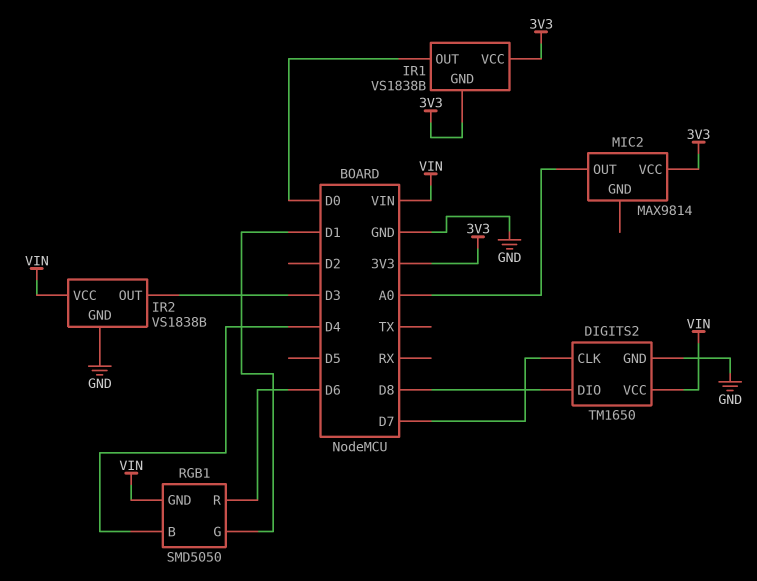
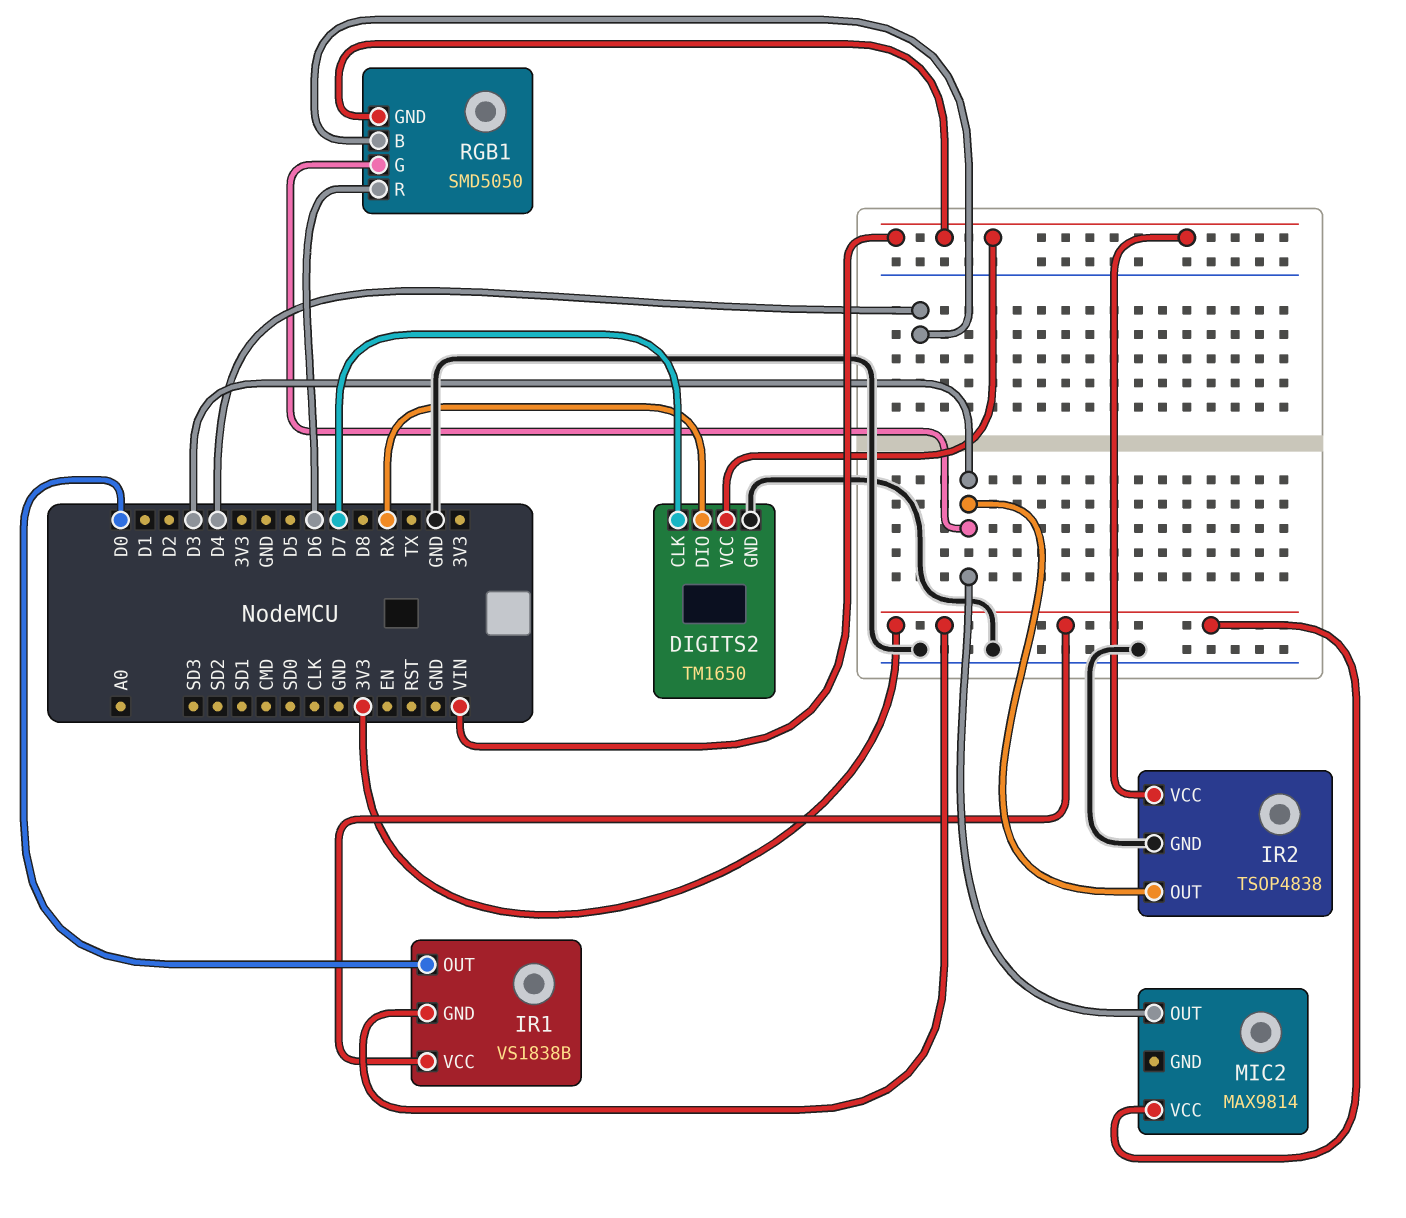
DIGITS2 pin DIO: D8 -> RX
IR2: VS1838B -> TSOP4838
MIC2 pin OUT: A0 -> D3
RGB1 pin G: D1 -> D3

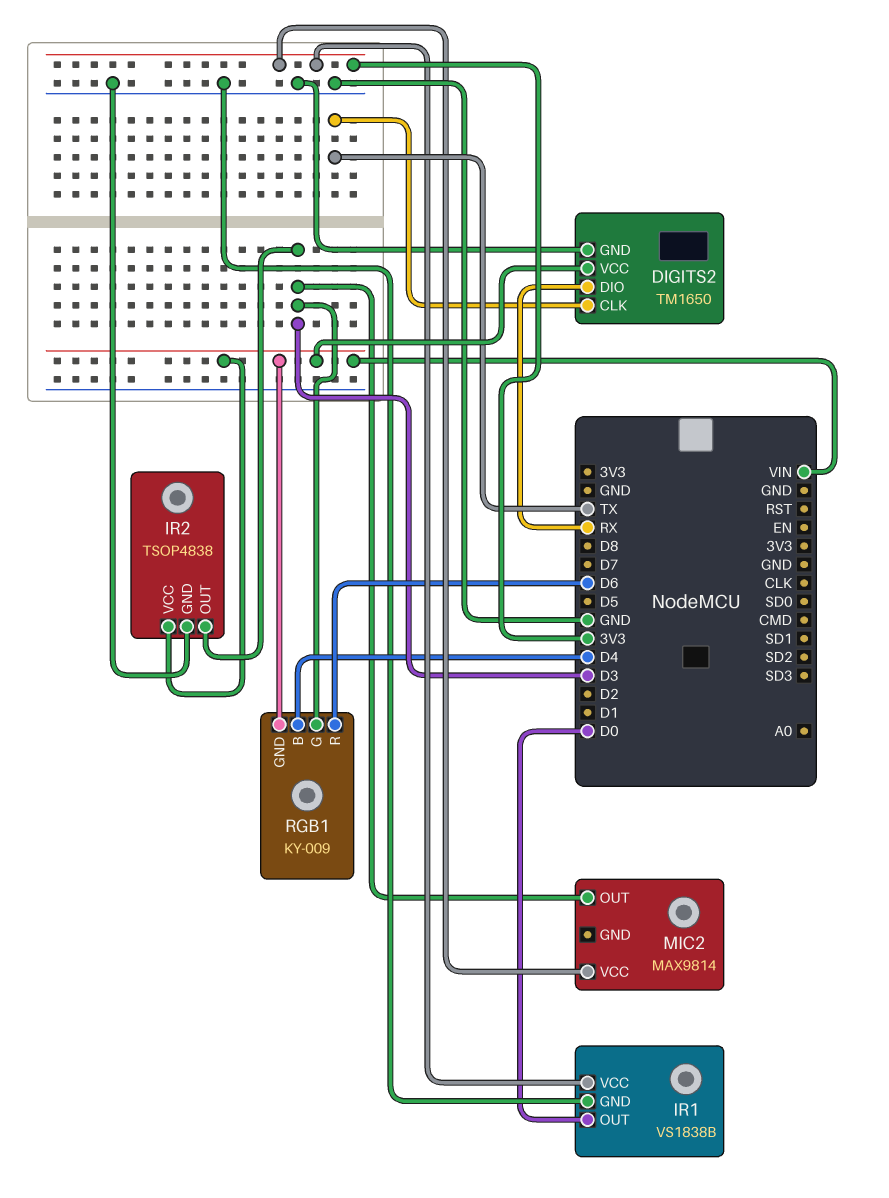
DIGITS2 pin CLK: D7 -> TX
IR1 pin GND: 3V3 -> GND
RGB1: SMD5050 -> KY-009

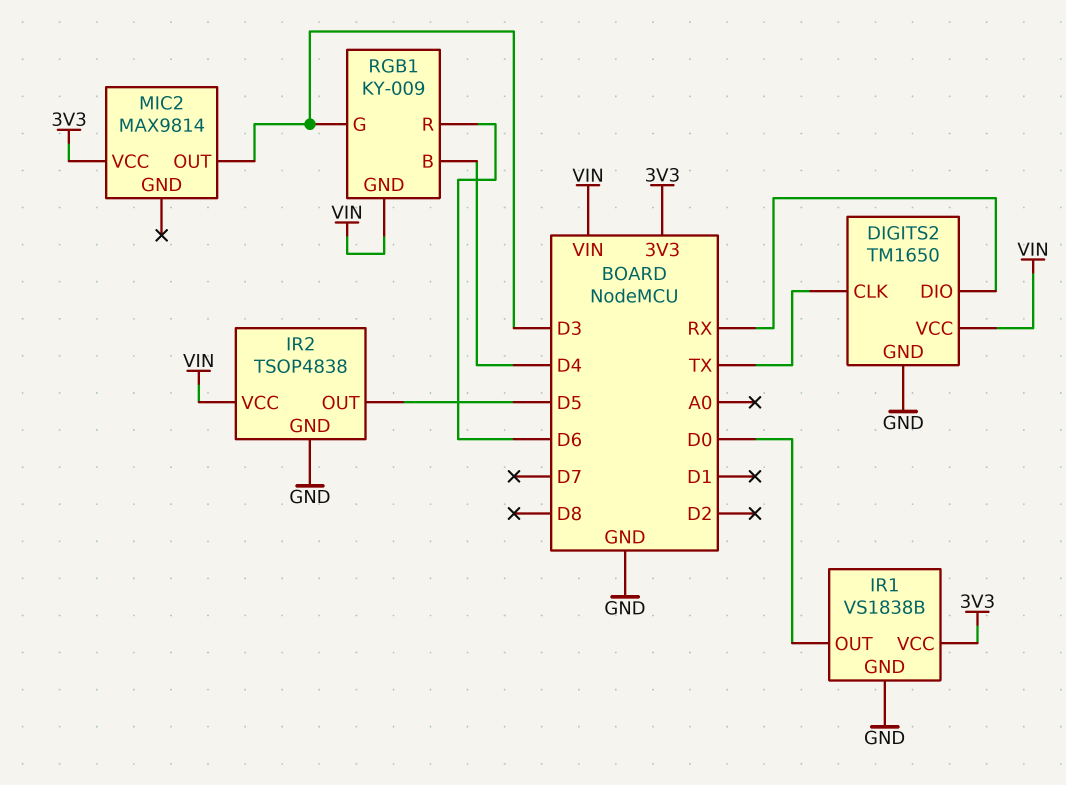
IR2 pin OUT: D3 -> D5

